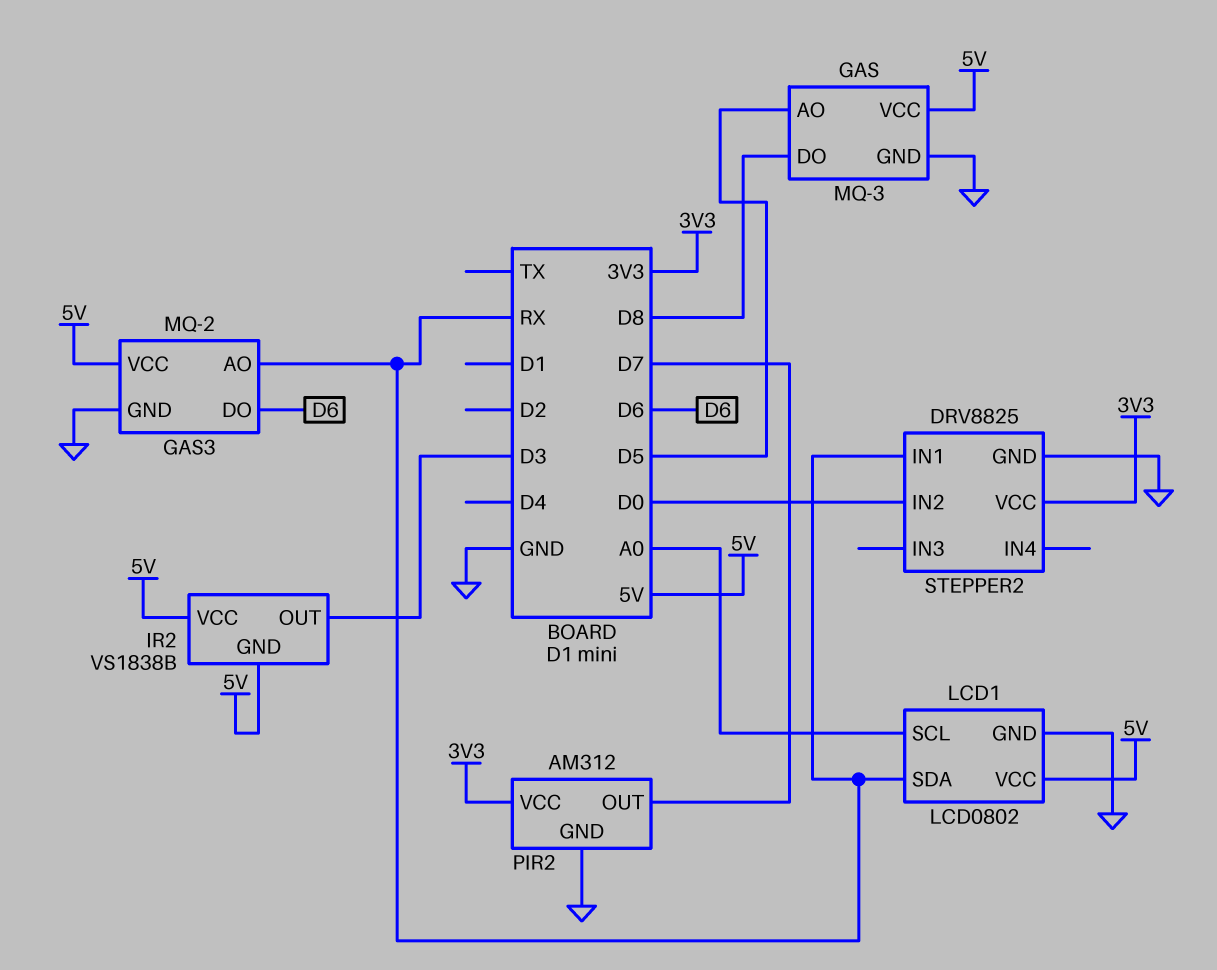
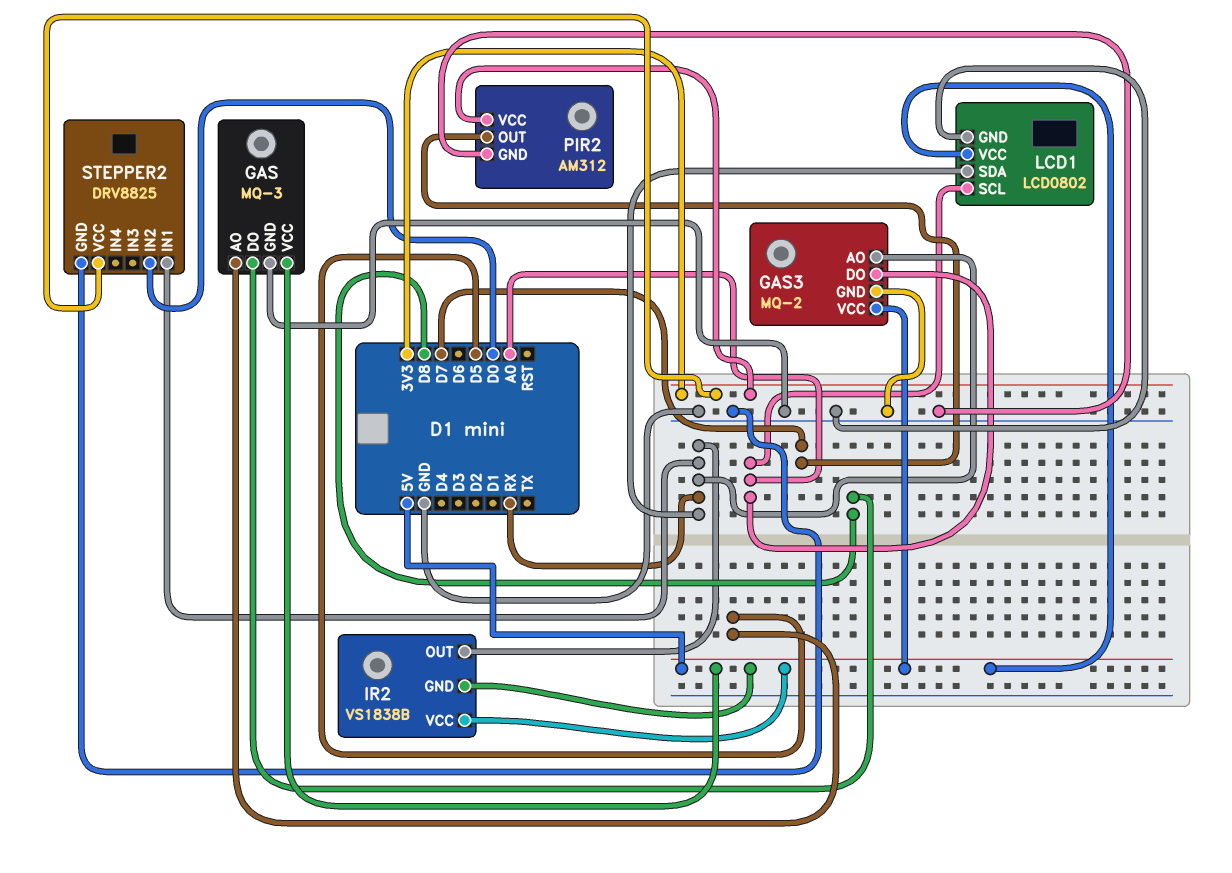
GAS3 pin DO: D6 -> A0
IR2 pin OUT: D3 -> RX

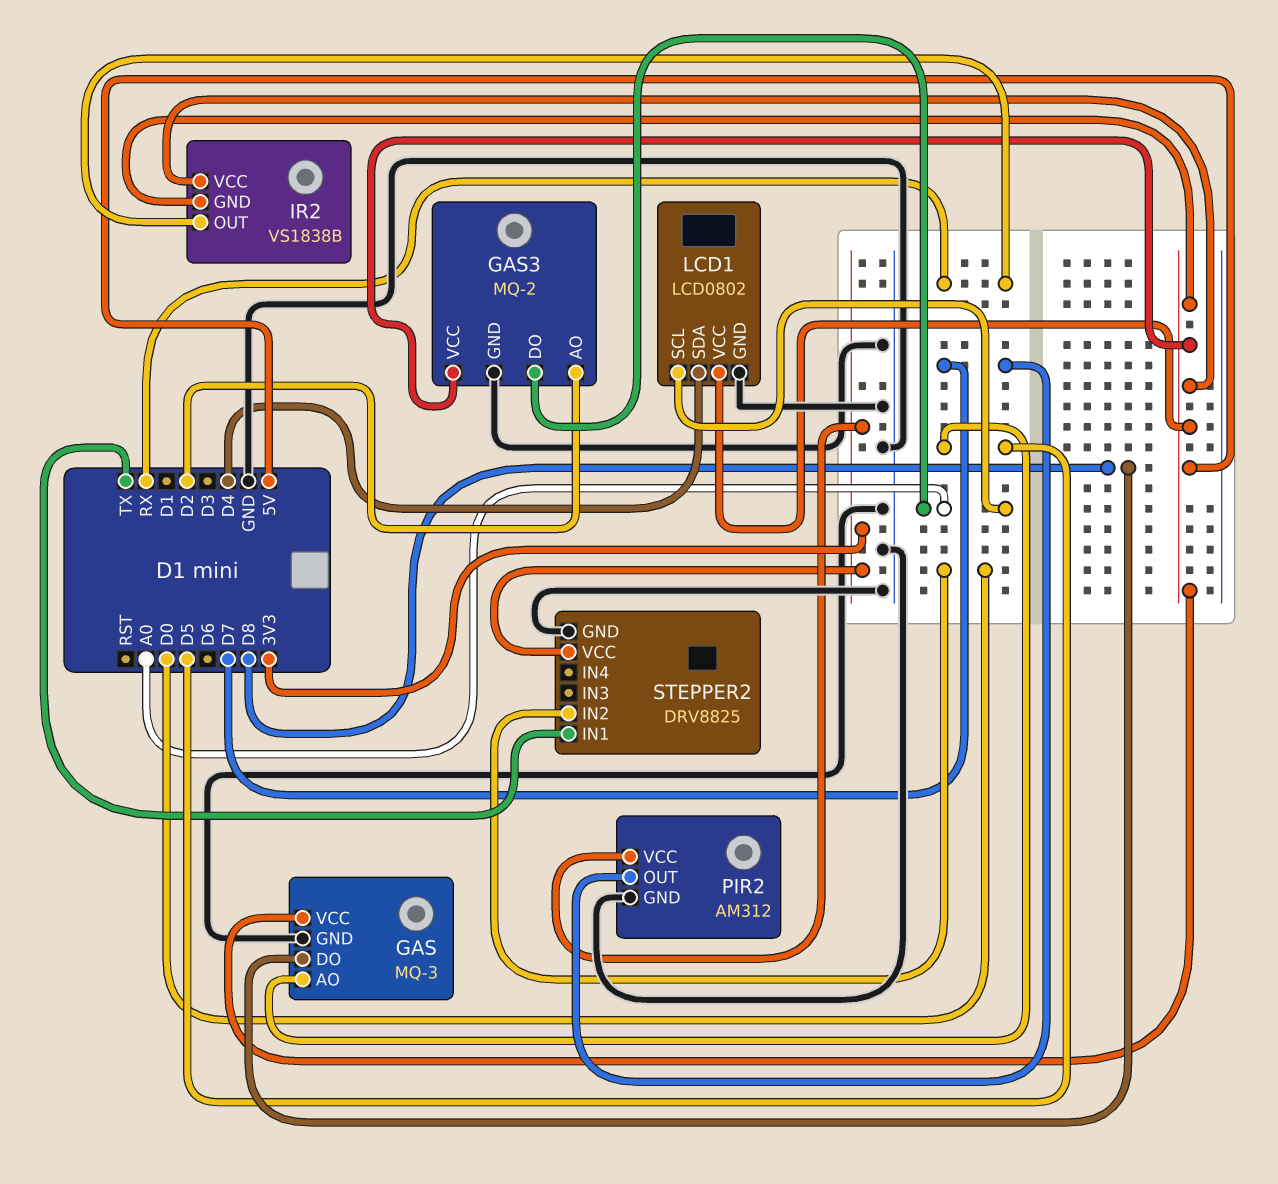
GAS3 pin AO: RX -> D2
LCD1 pin SDA: RX -> D4
STEPPER2 pin IN1: RX -> TX

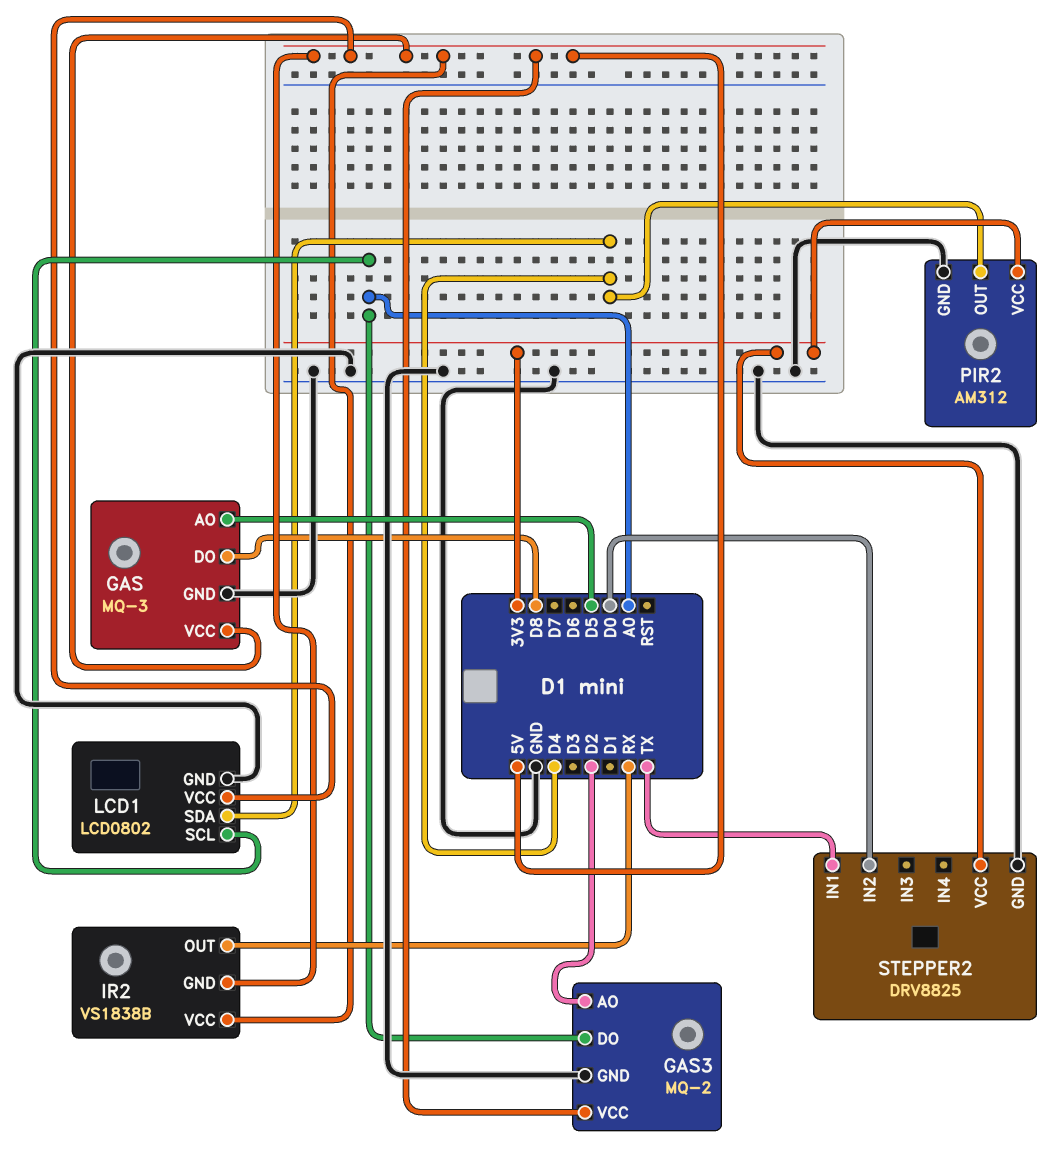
PIR2 pin OUT: D7 -> D4

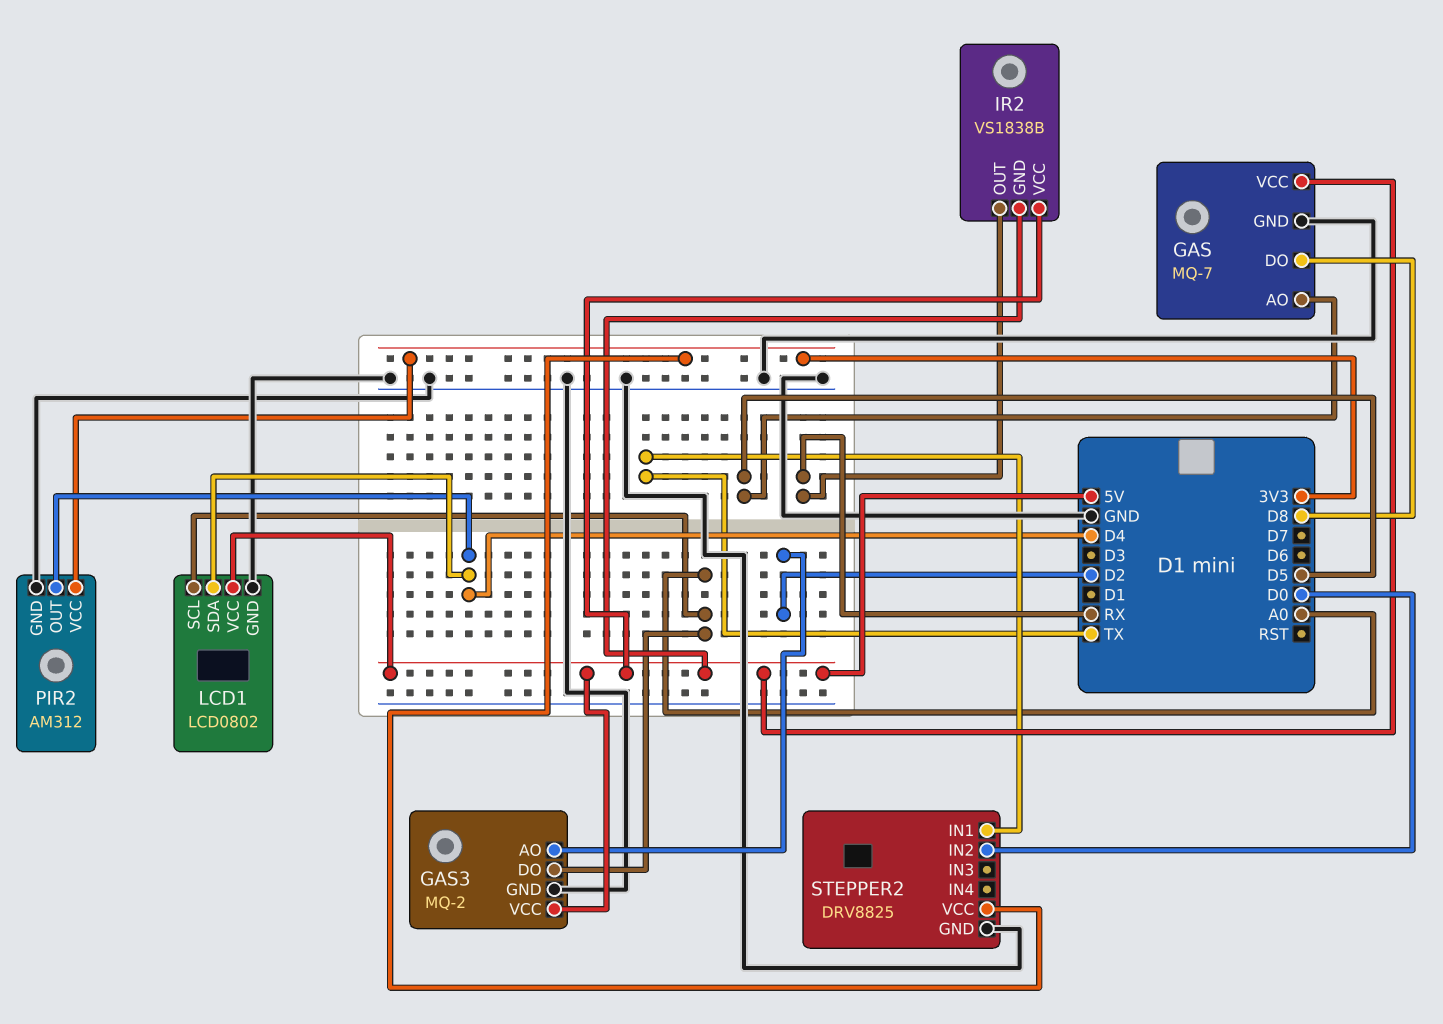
GAS: MQ-3 -> MQ-7

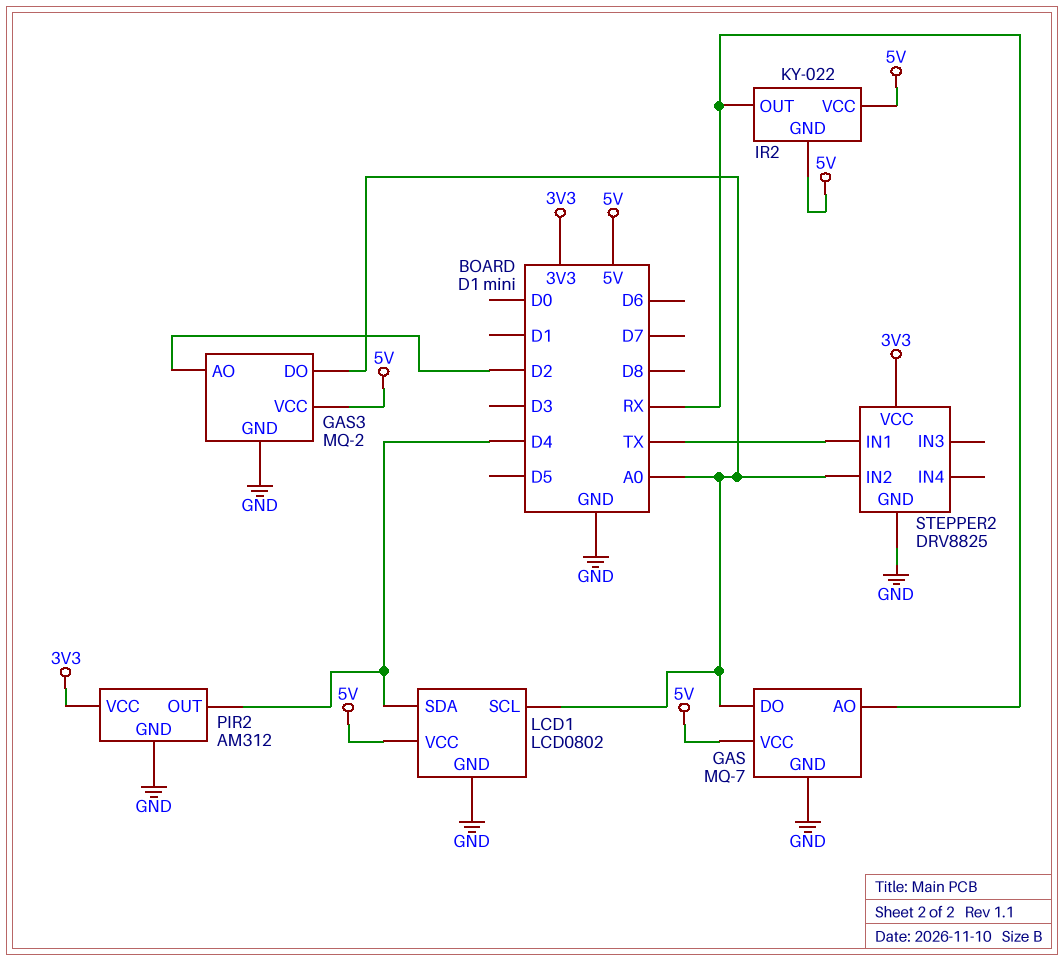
GAS pin AO: D5 -> RX
GAS pin DO: D8 -> A0
IR2: VS1838B -> KY-022
STEPPER2 pin IN2: D0 -> A0

